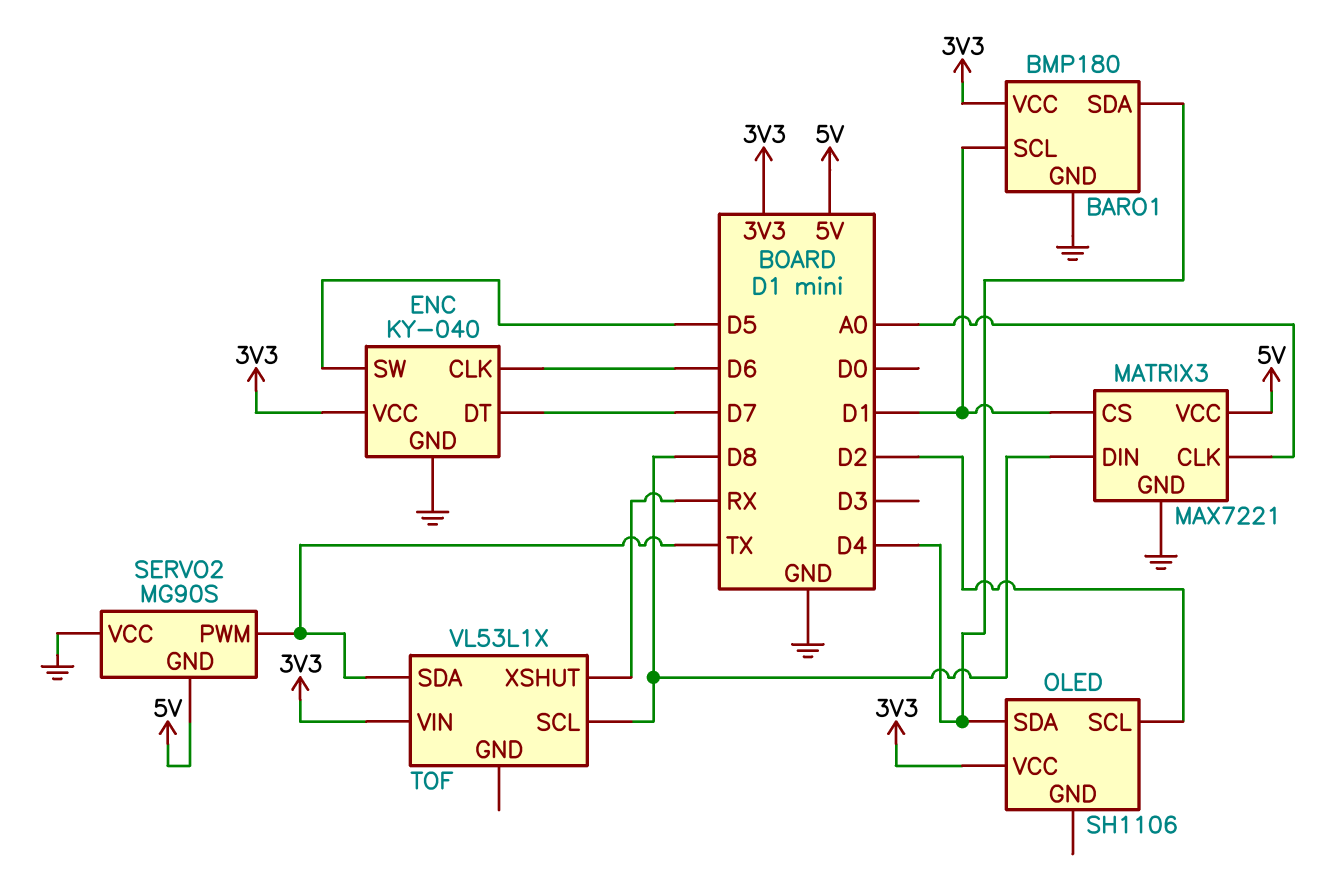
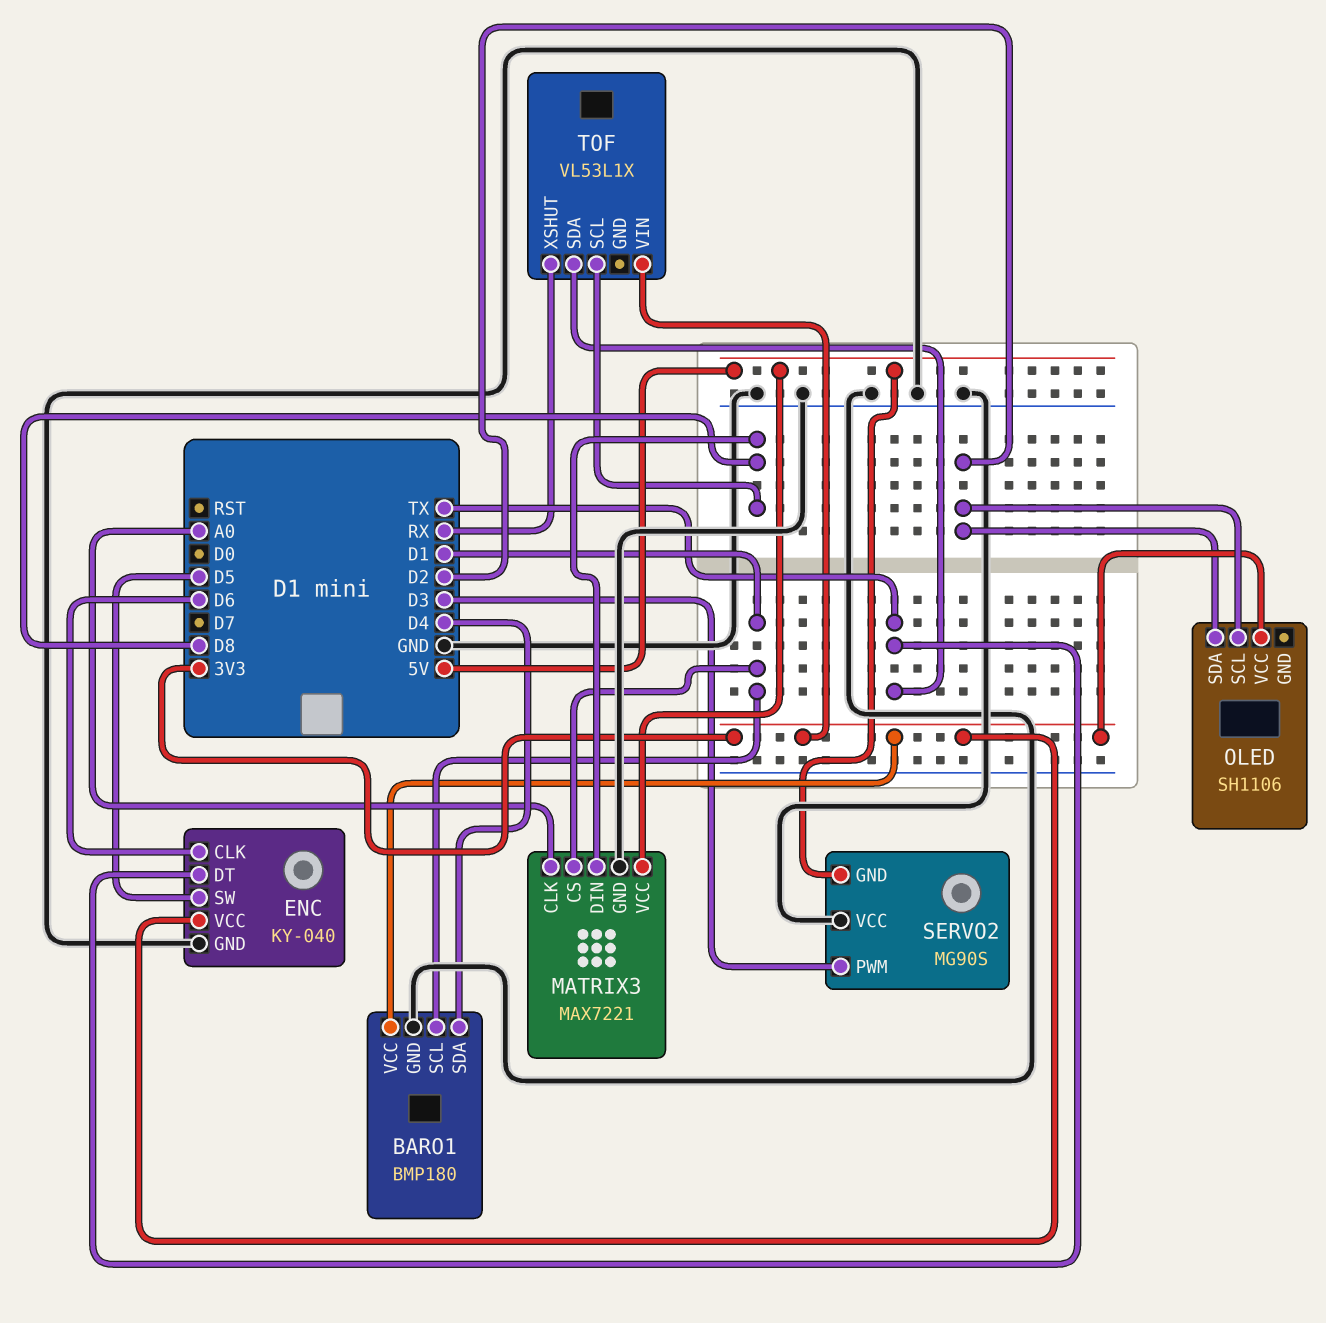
ENC pin DT: D7 -> TX
OLED pin SDA: D4 -> D2
SERVO2 pin PWM: TX -> D3

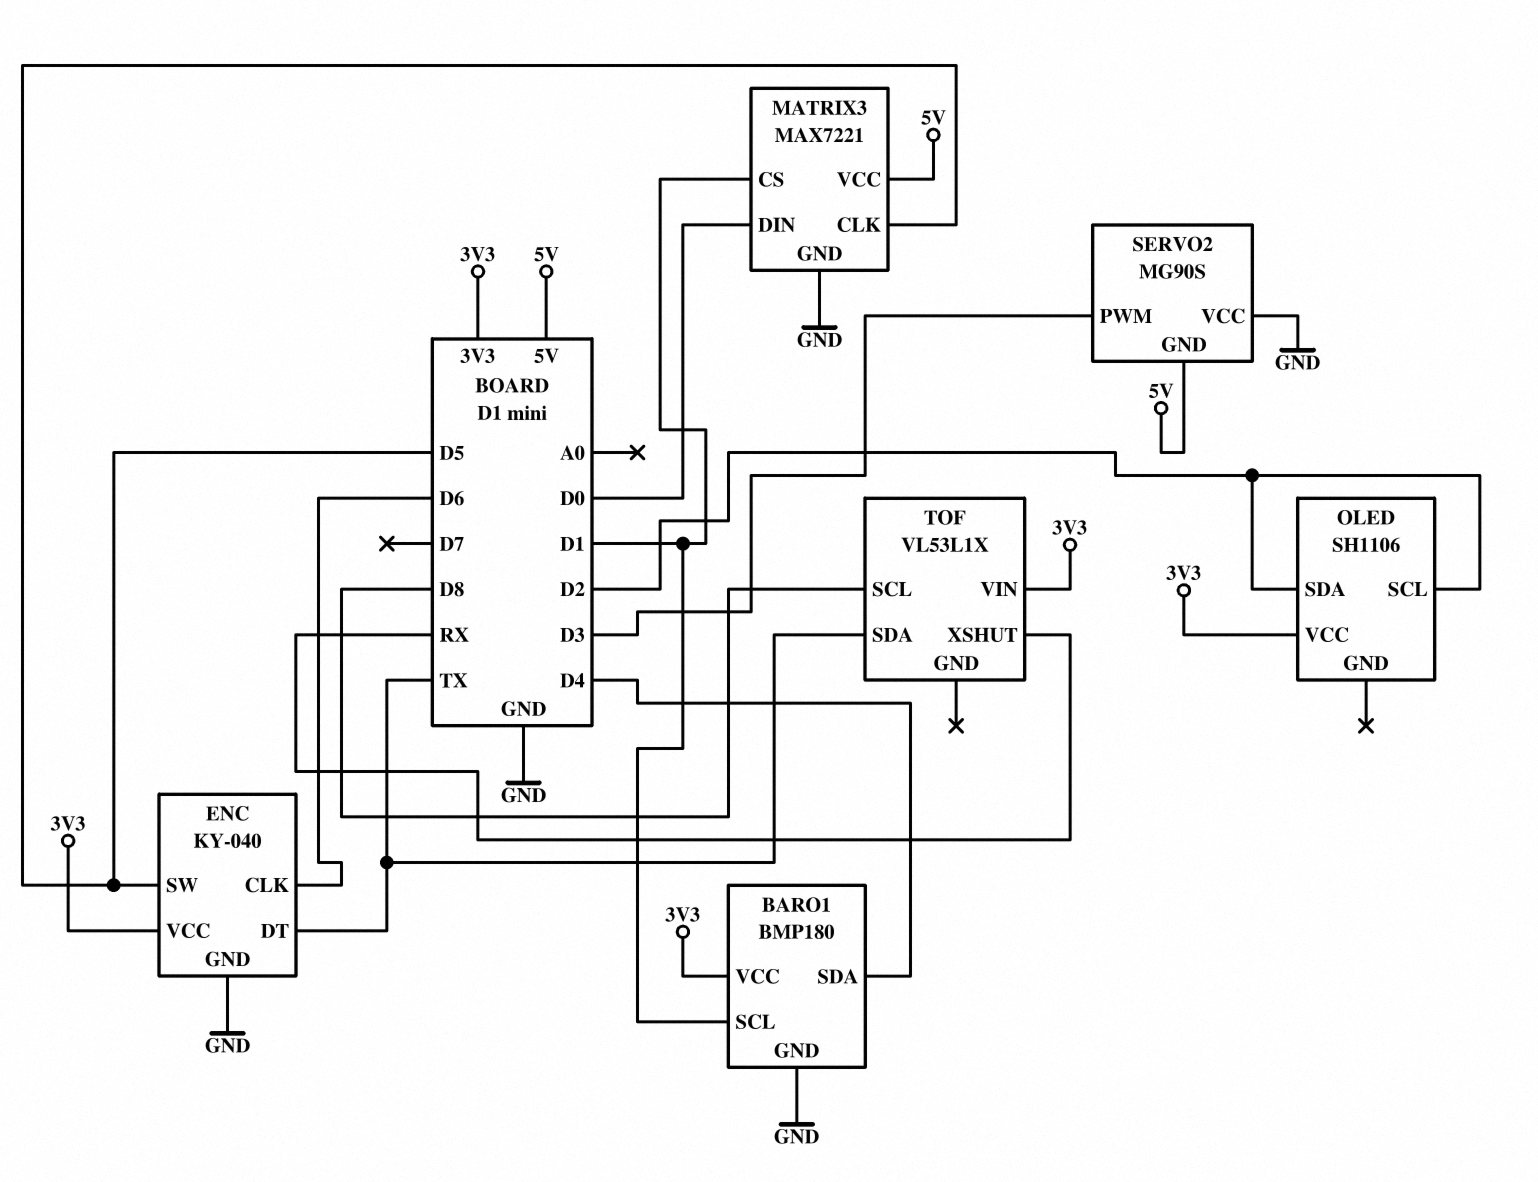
MATRIX3 pin CLK: A0 -> D5
MATRIX3 pin DIN: D8 -> D0

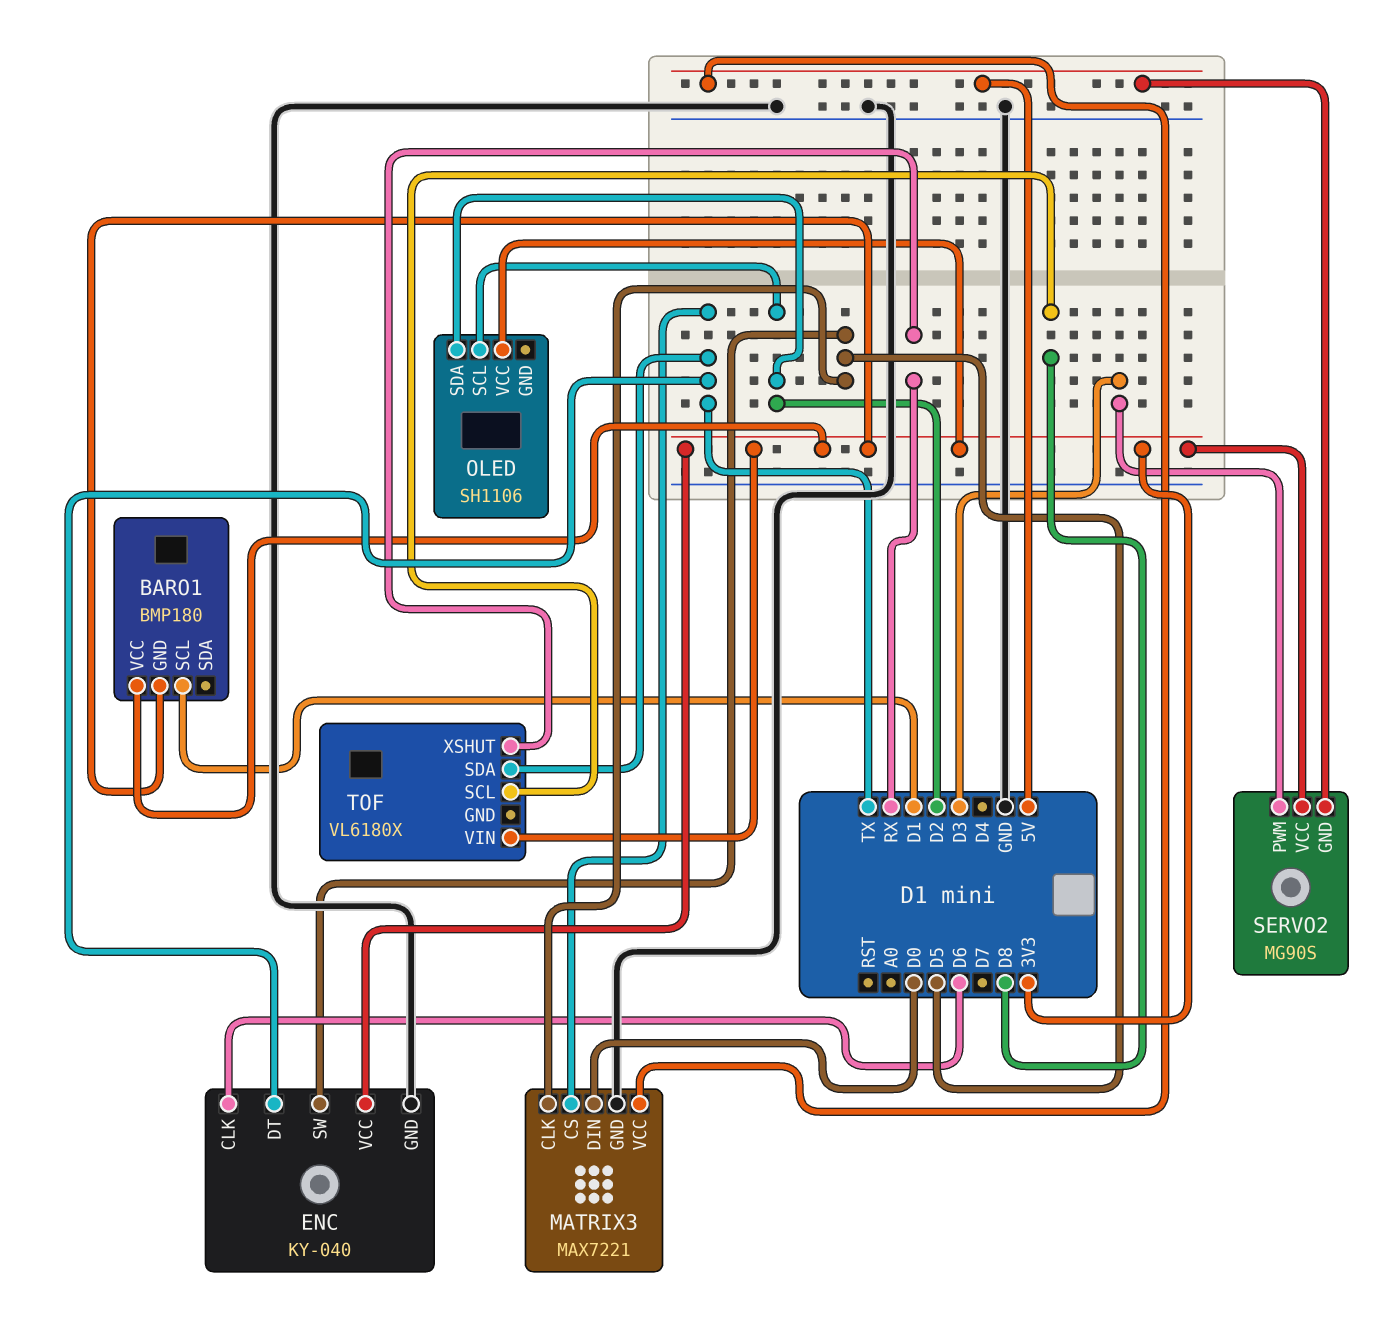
BARO1 pin GND: GND -> 3V3
BARO1 pin SDA: D4 -> none
MATRIX3 pin CS: D1 -> TX
SERVO2 pin VCC: GND -> 3V3
TOF: VL53L1X -> VL6180X

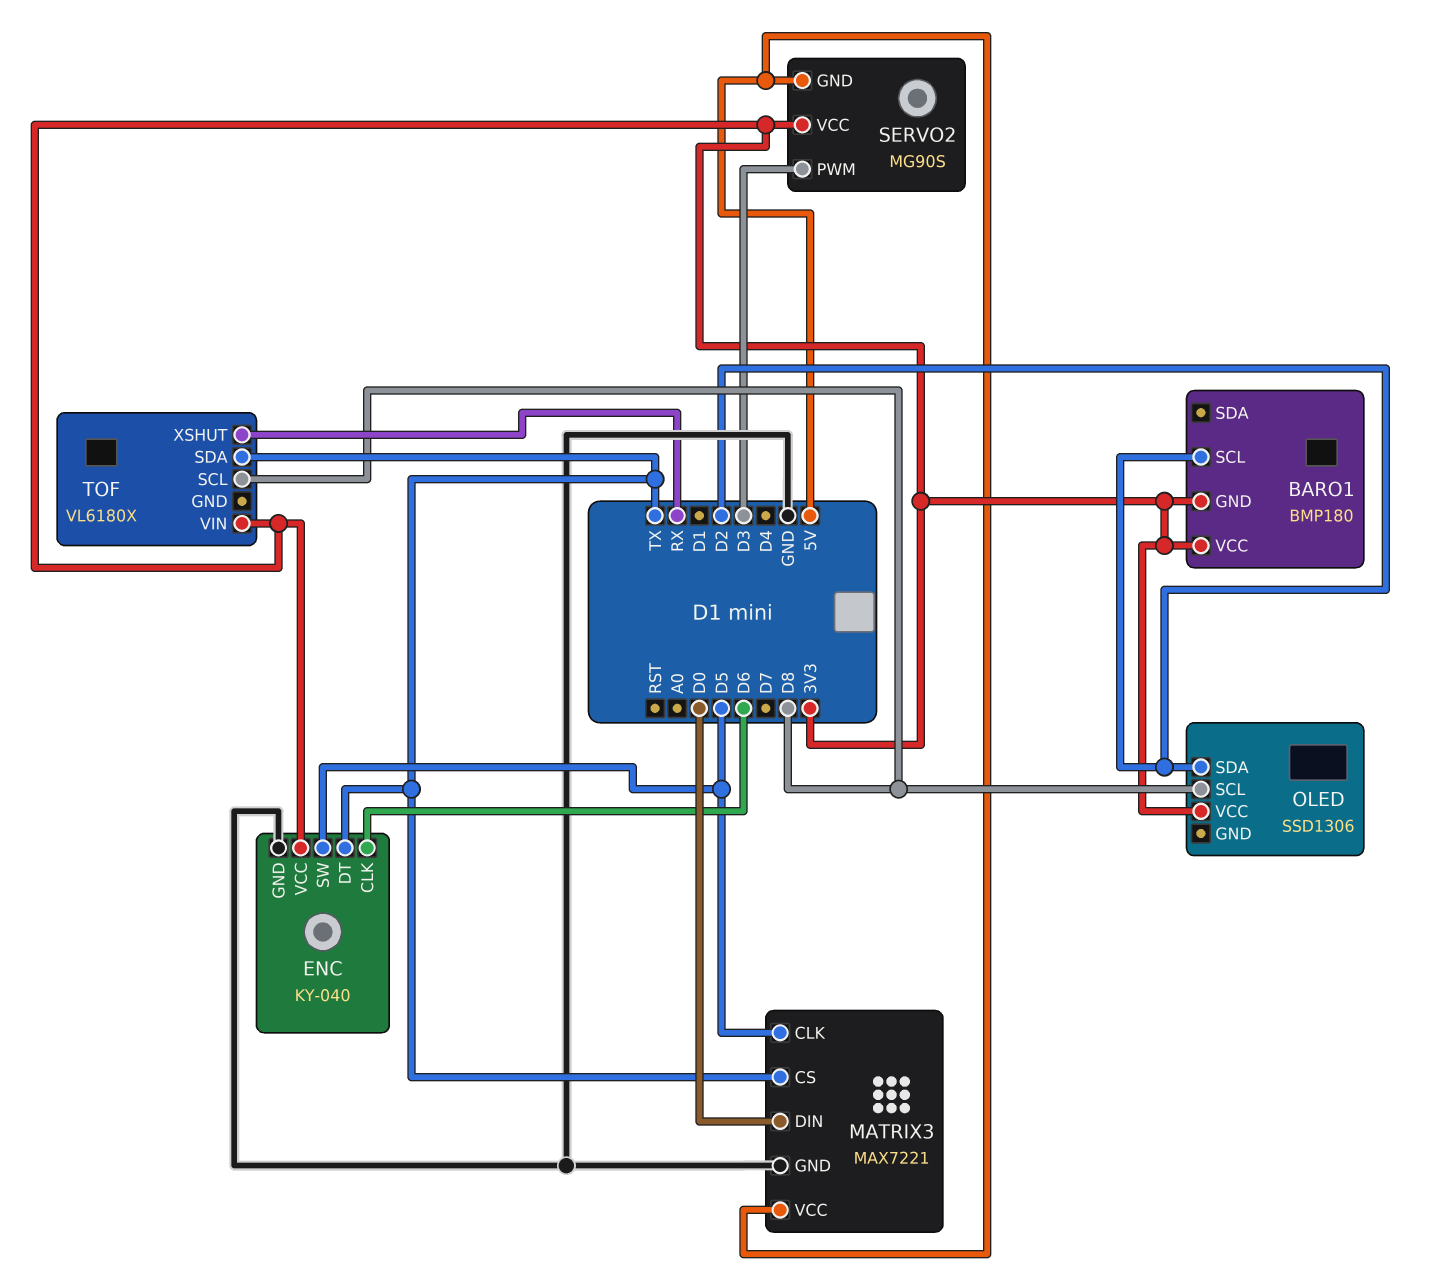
BARO1 pin SCL: D1 -> D2
OLED: SH1106 -> SSD1306
OLED pin SCL: D2 -> D8

